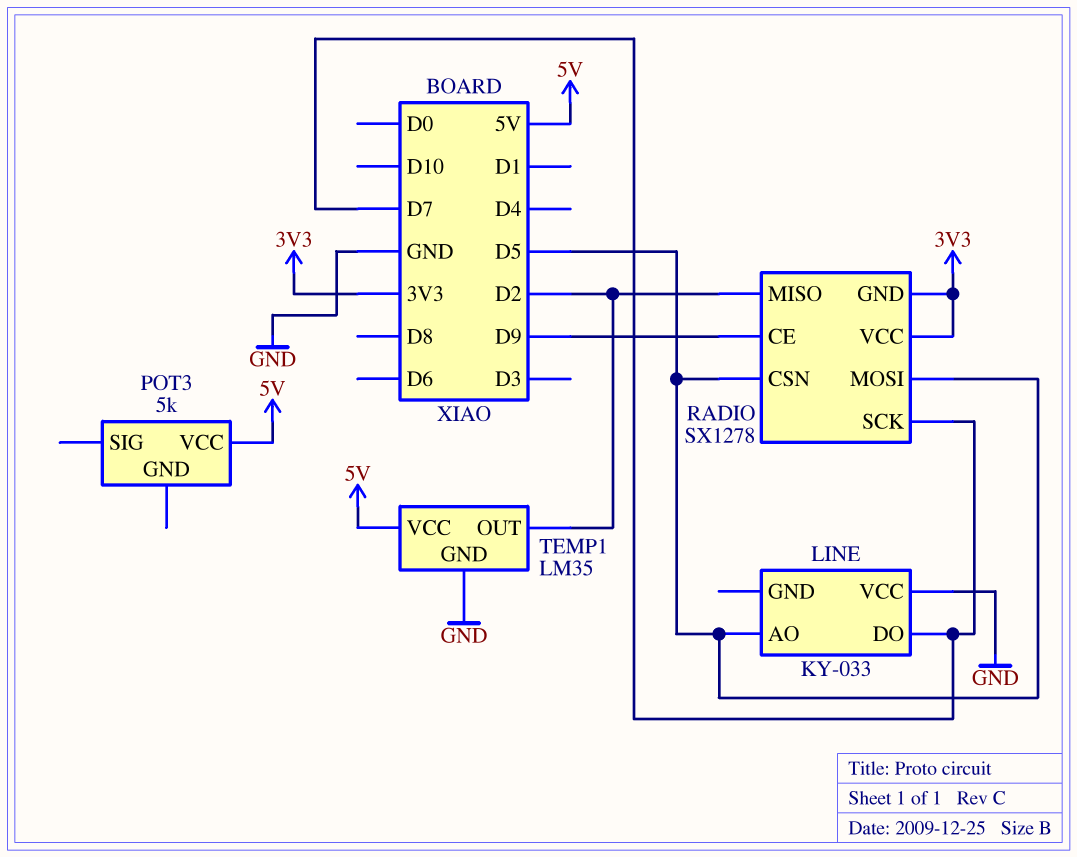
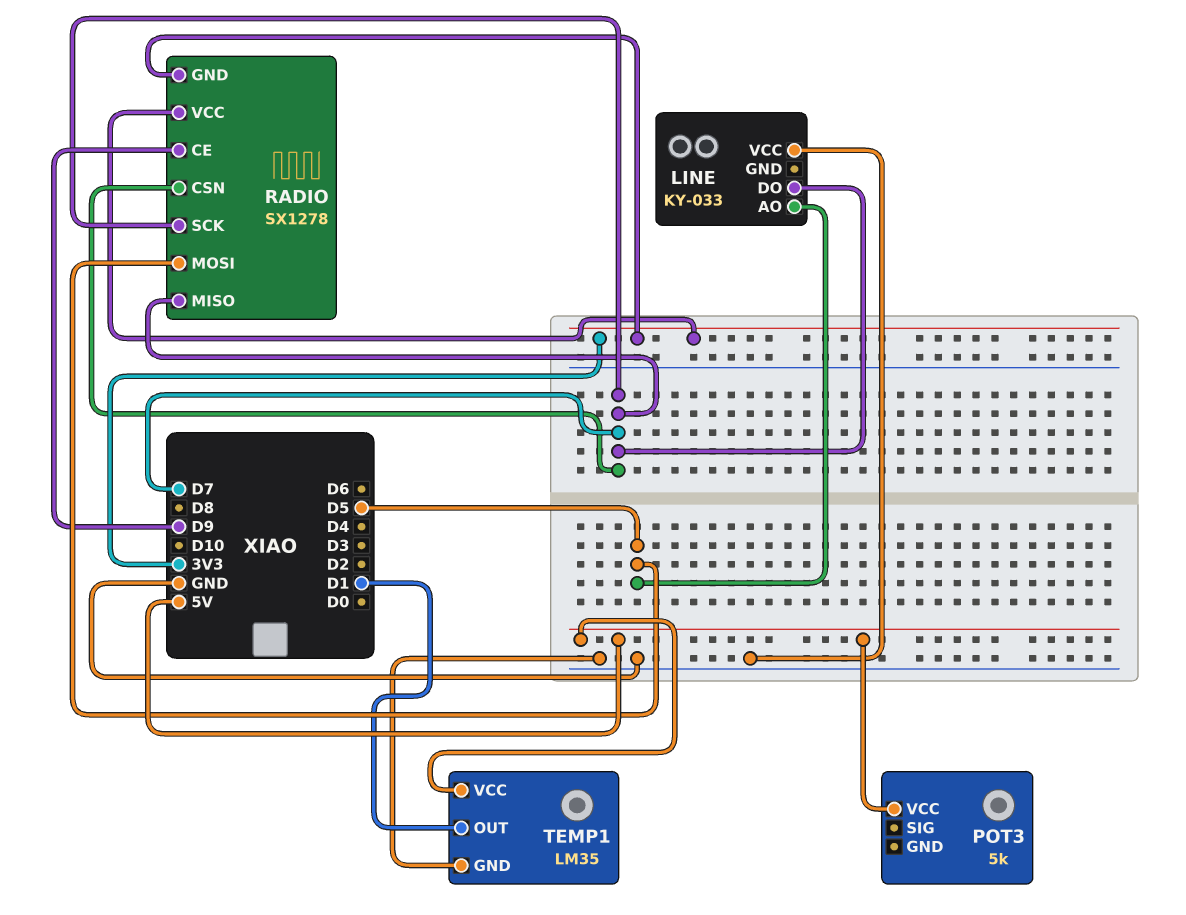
RADIO pin CSN: D5 -> D7
RADIO pin MISO: D2 -> D7
TEMP1 pin OUT: D2 -> D1

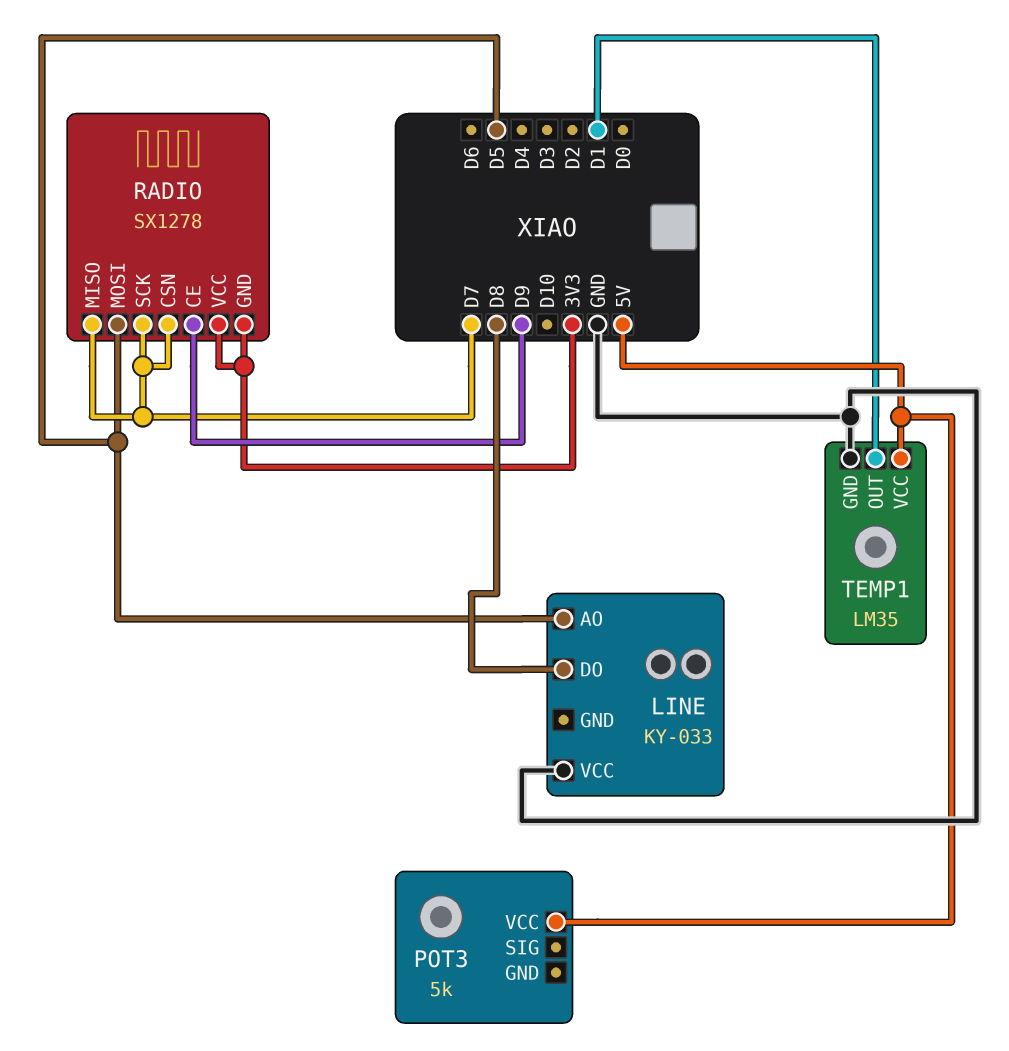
LINE pin DO: D7 -> D8

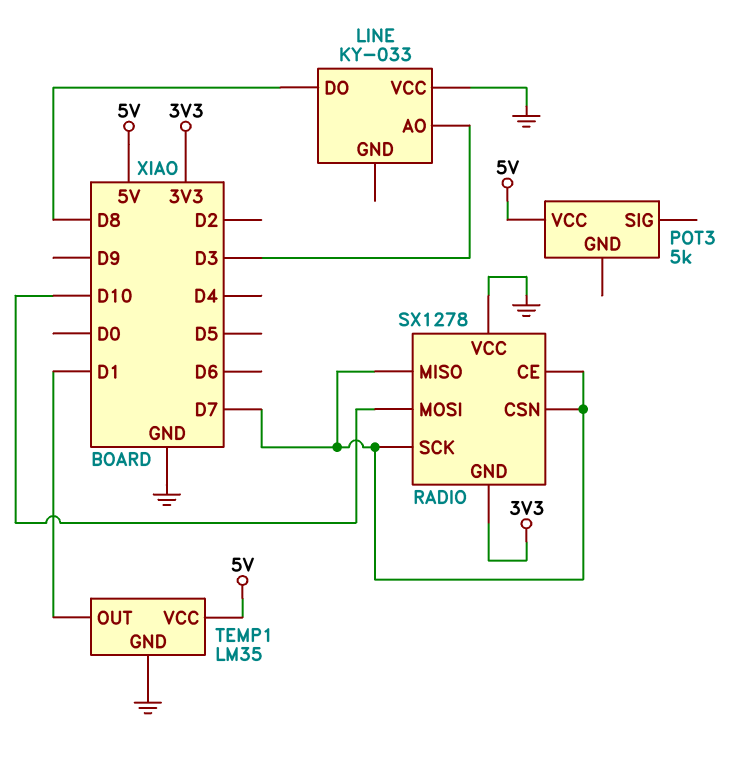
LINE pin AO: D5 -> D3
RADIO pin CE: D9 -> D7
RADIO pin MOSI: D5 -> D10
RADIO pin VCC: 3V3 -> GND

